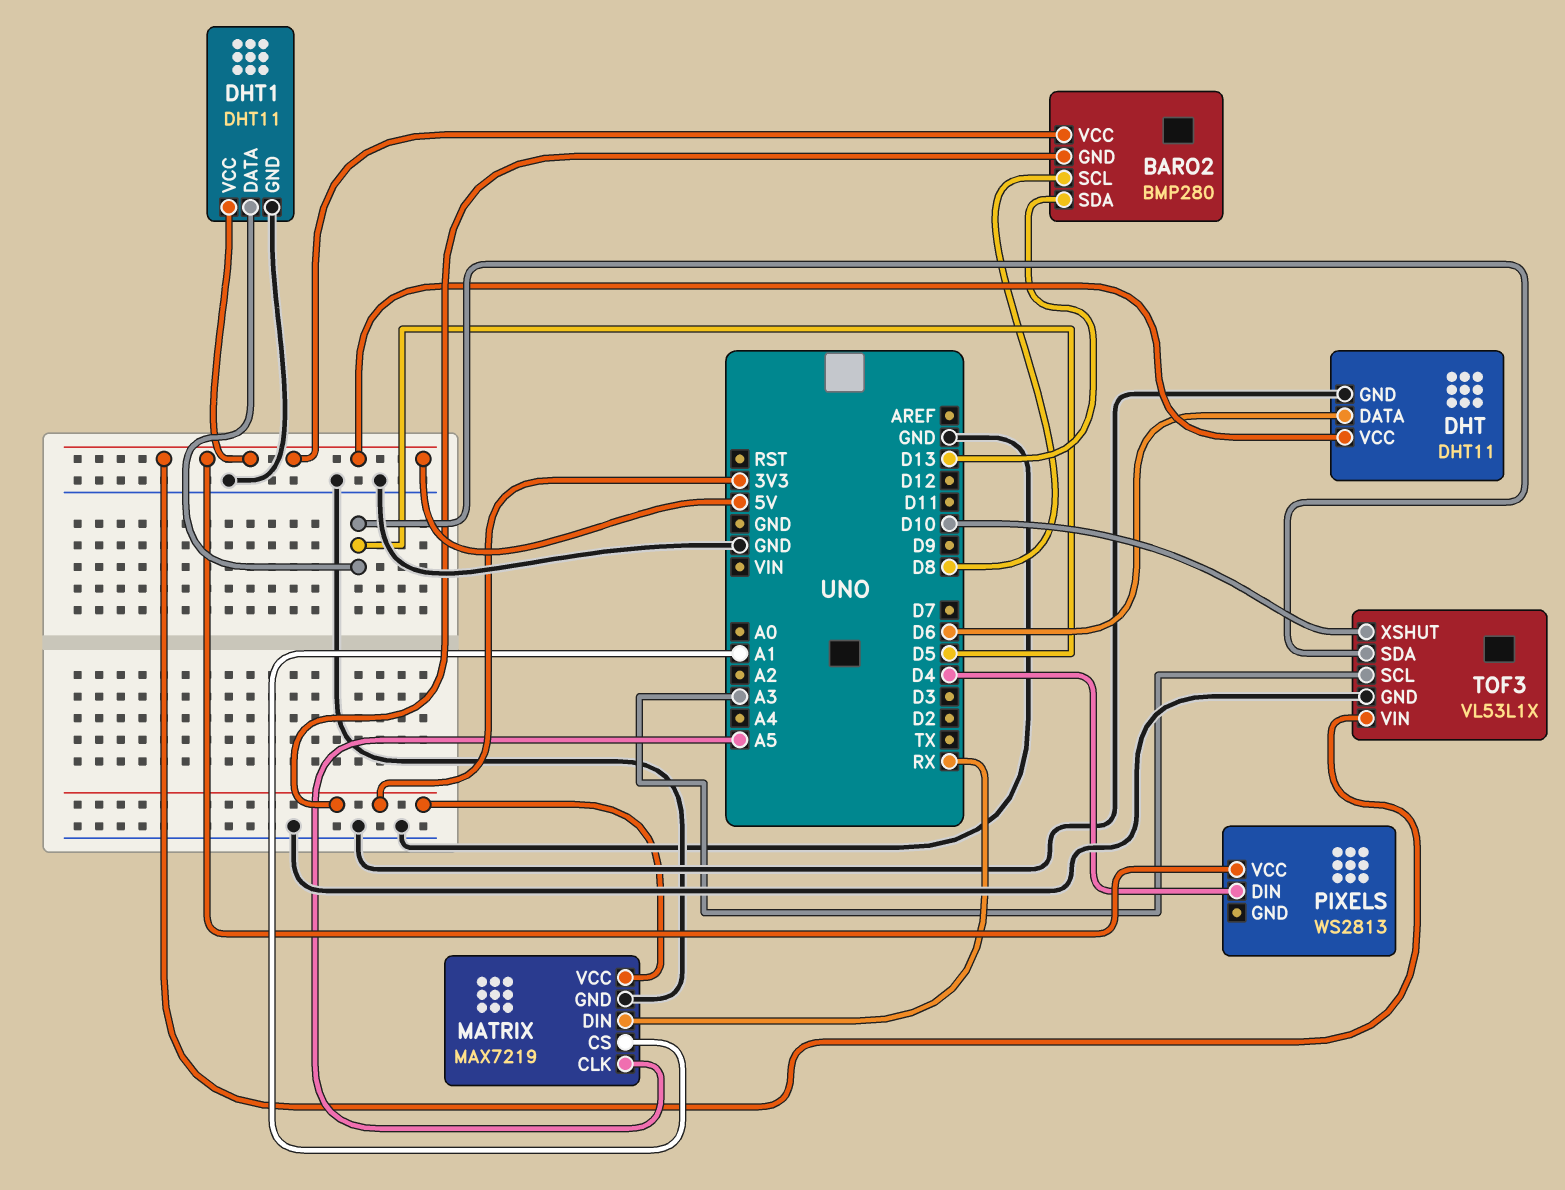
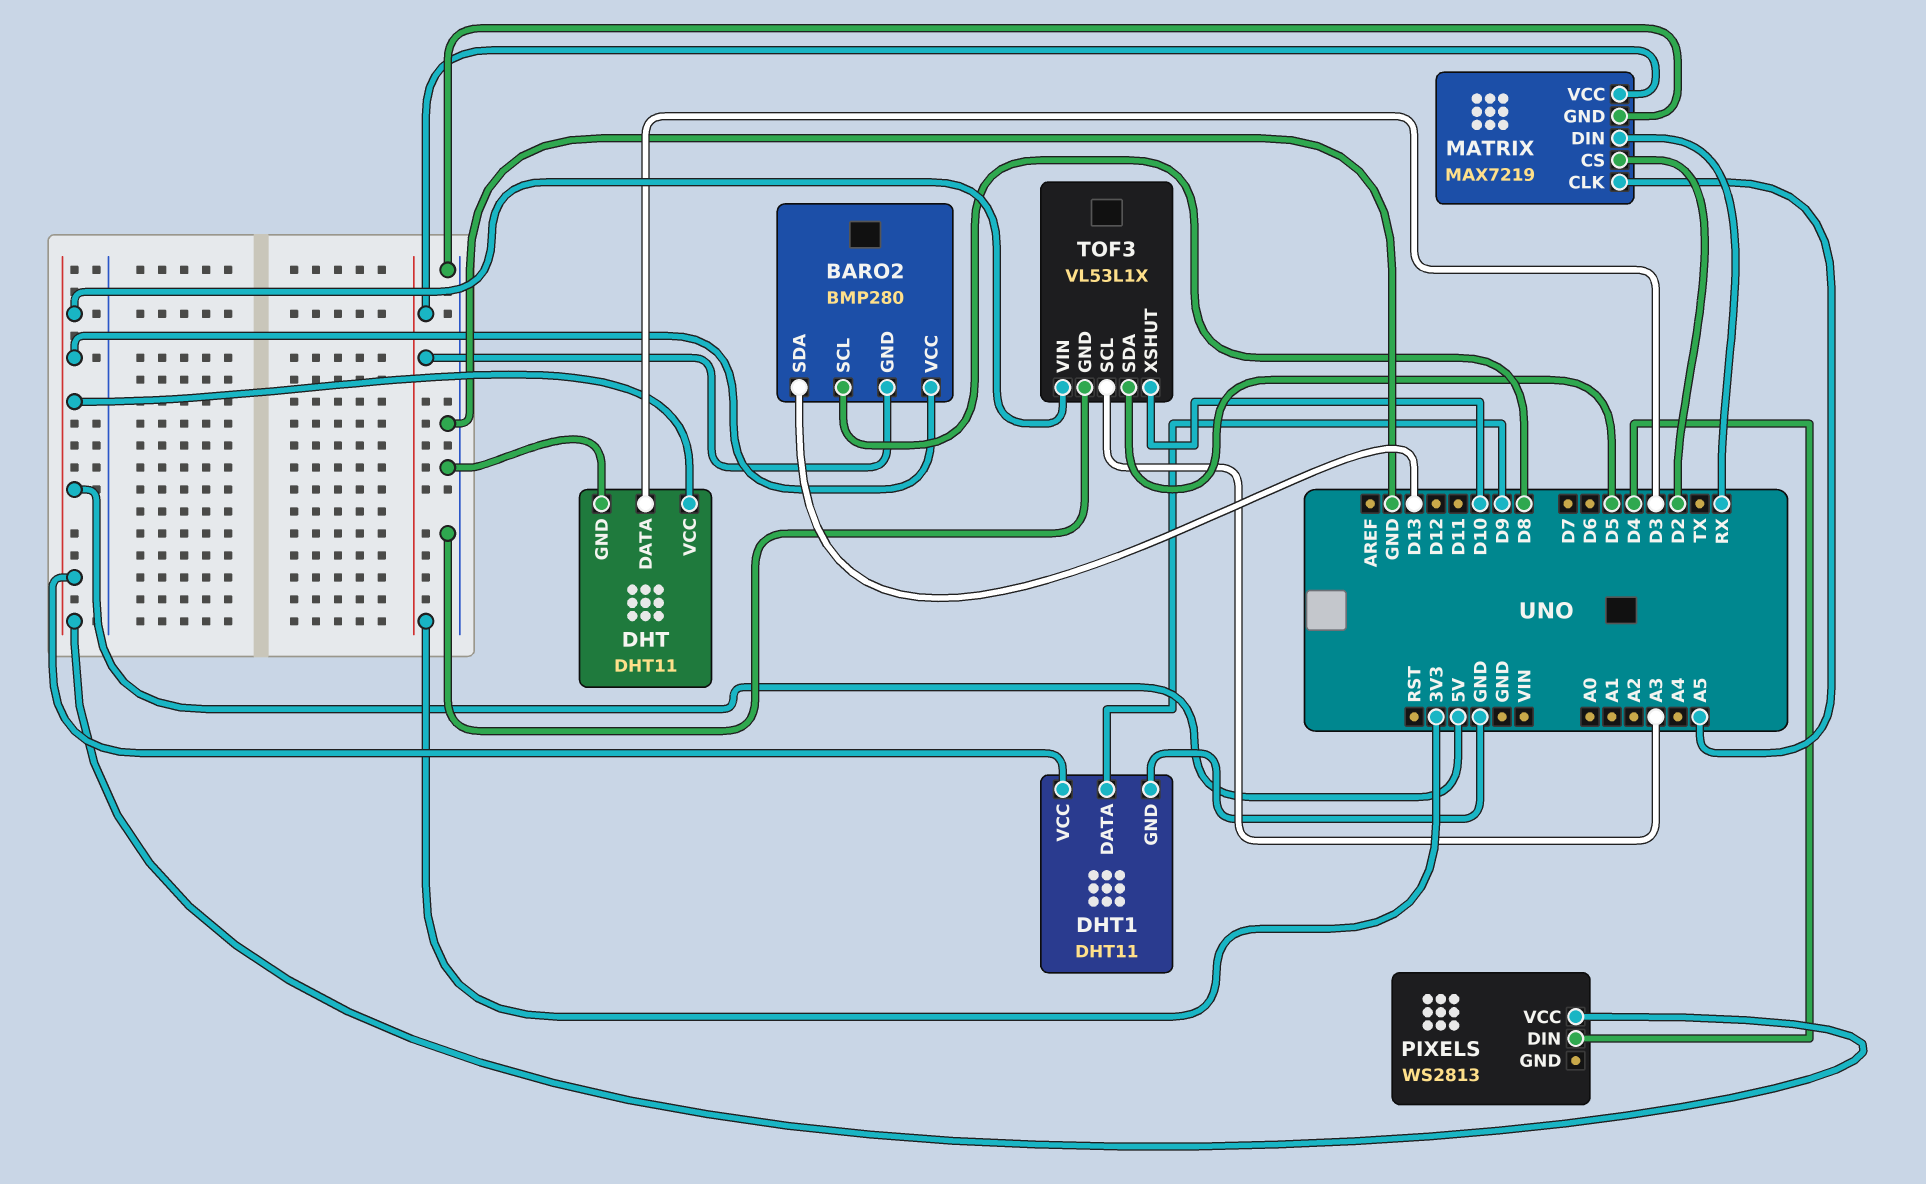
DHT pin DATA: D6 -> D3
DHT1 pin DATA: D5 -> D9
MATRIX pin CS: A1 -> D2

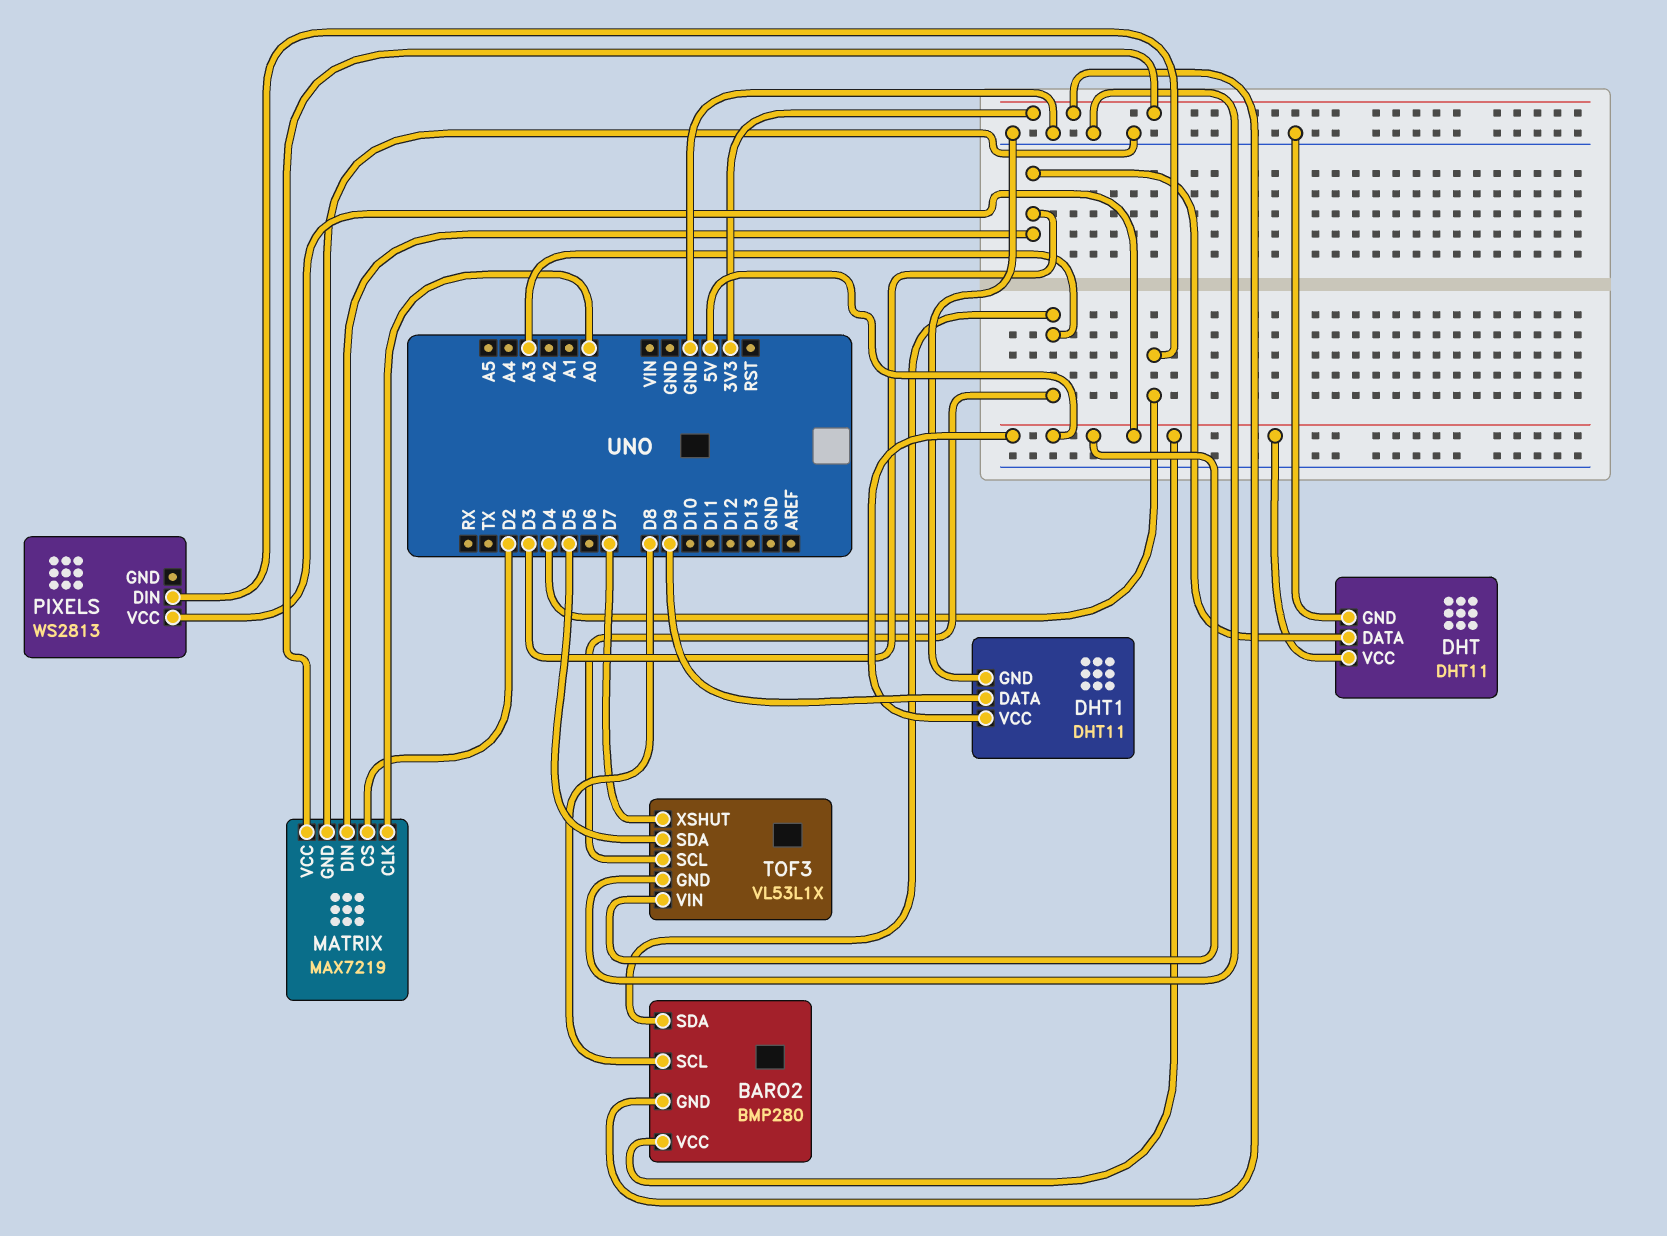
BARO2 pin SDA: D13 -> A3
MATRIX pin CLK: A5 -> A0
MATRIX pin DIN: RX -> D3
TOF3 pin XSHUT: D10 -> D7

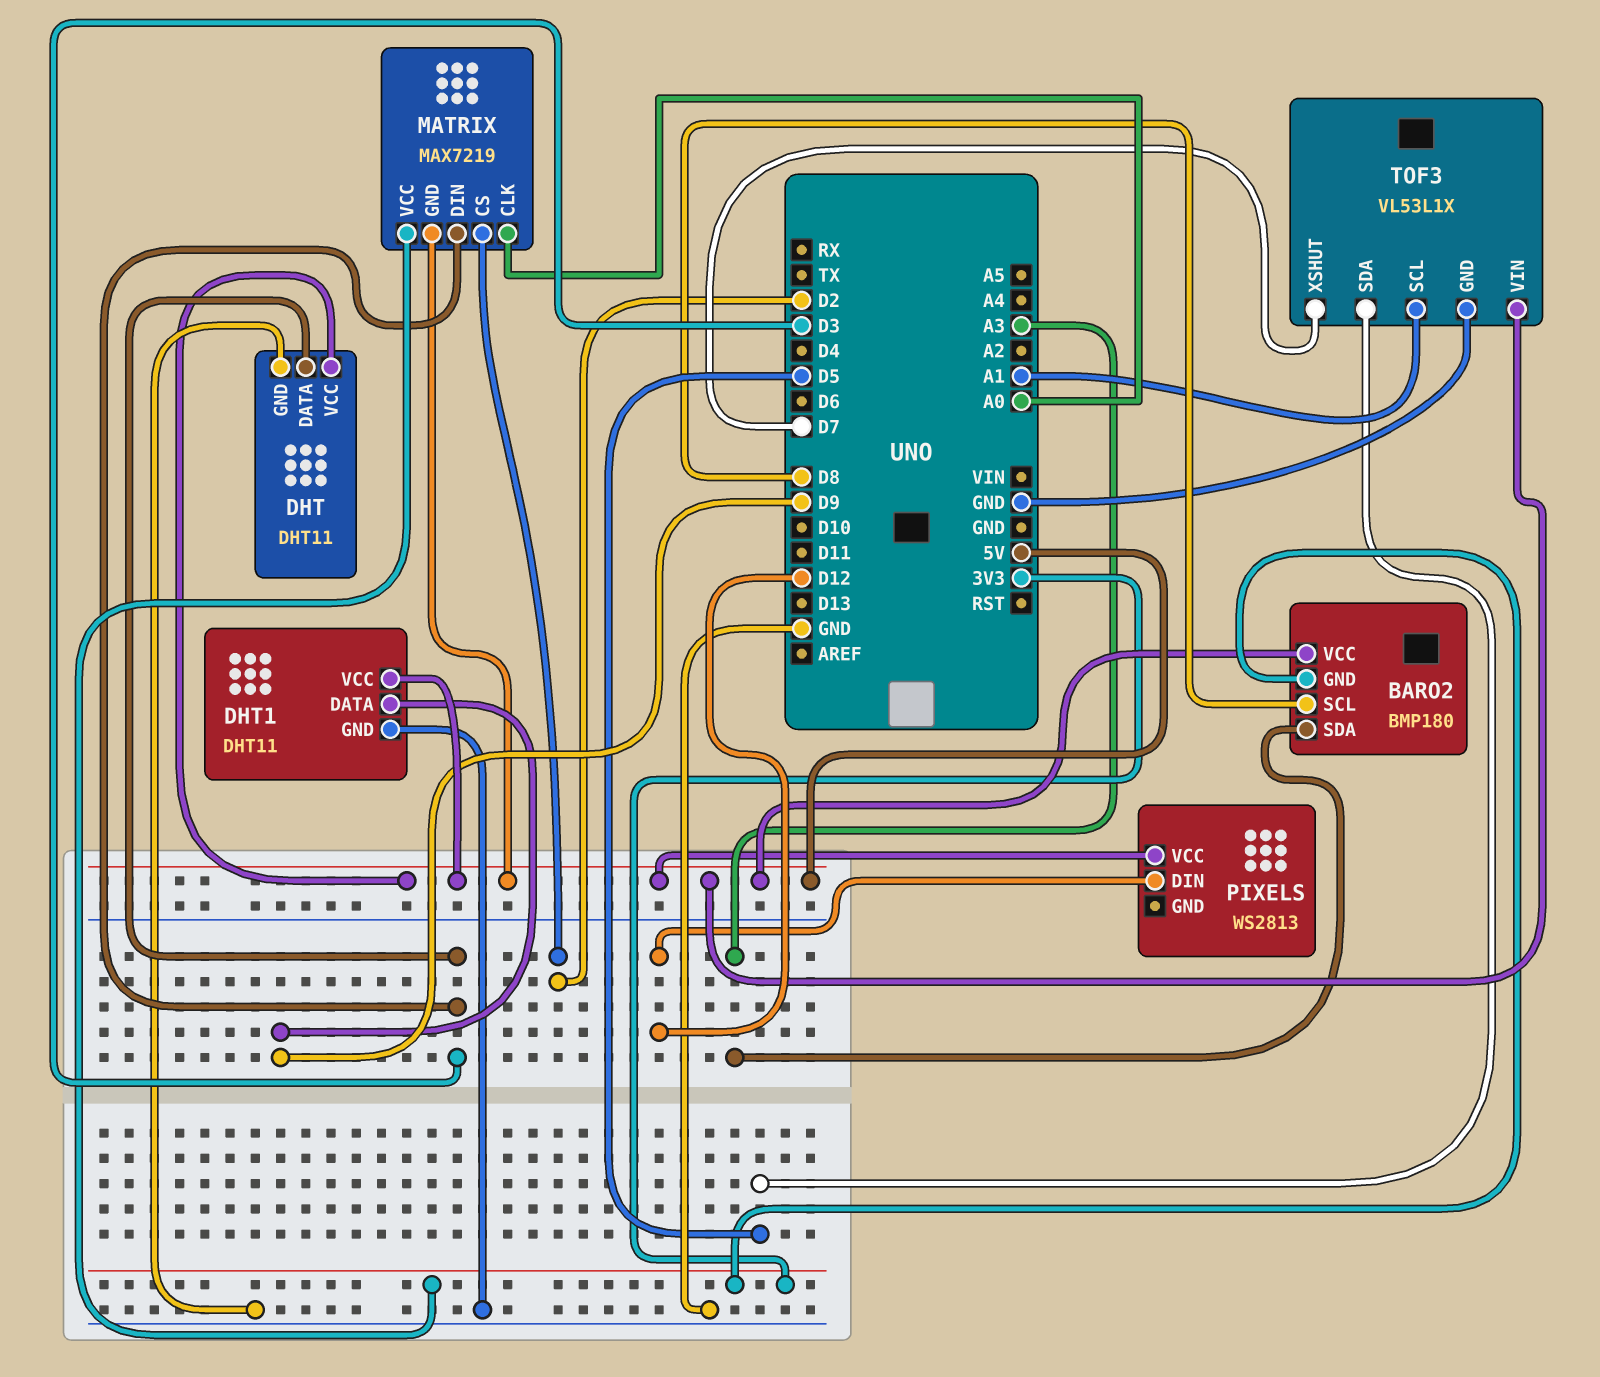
BARO2: BMP280 -> BMP180
MATRIX pin GND: GND -> 5V
PIXELS pin DIN: D4 -> D12
TOF3 pin SCL: A3 -> A1

